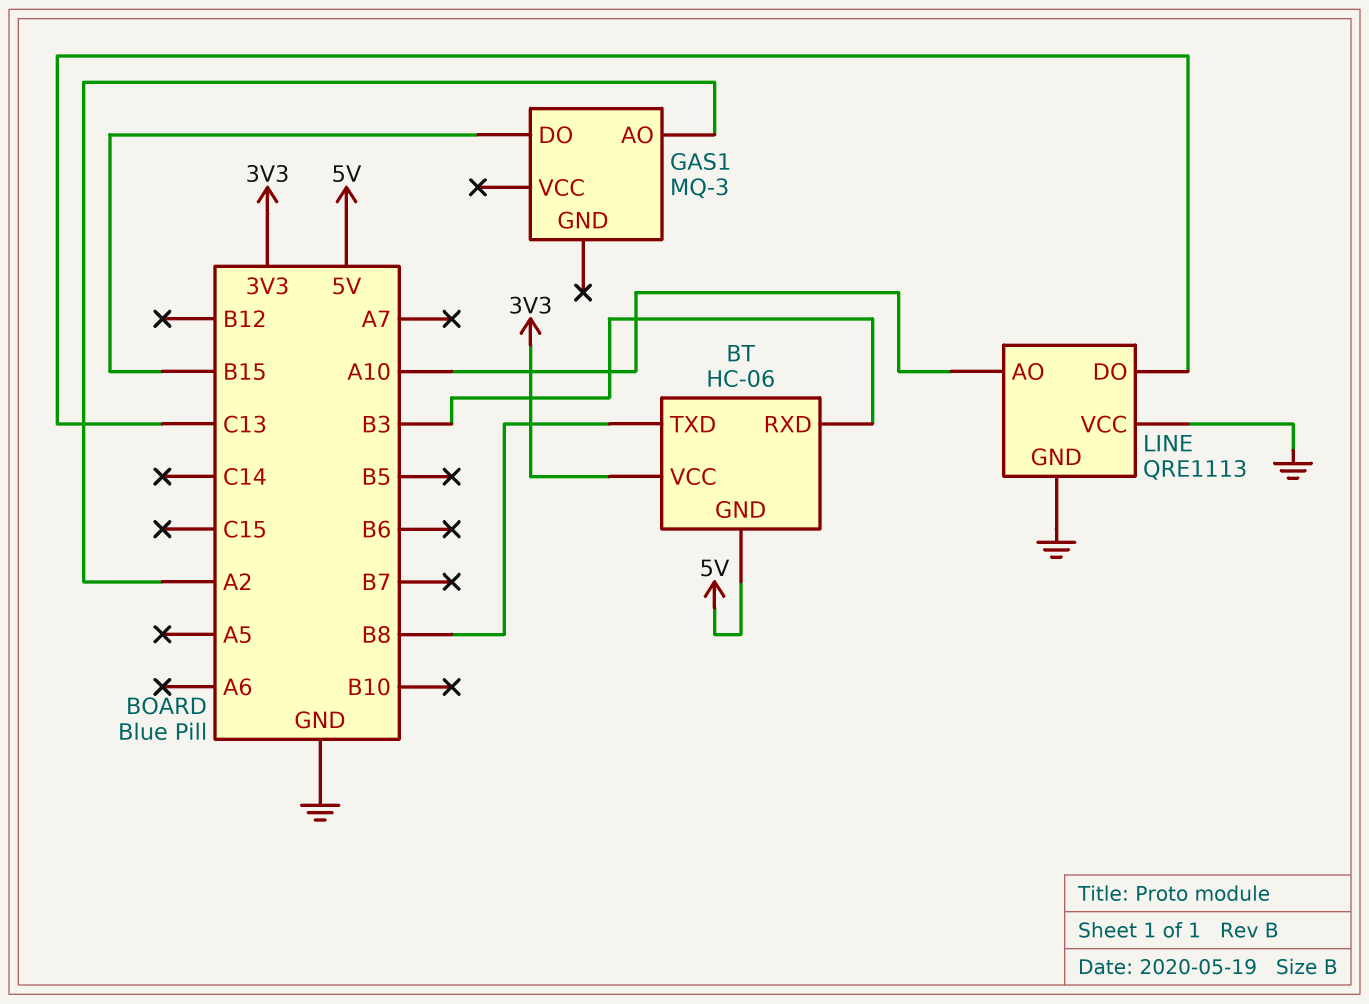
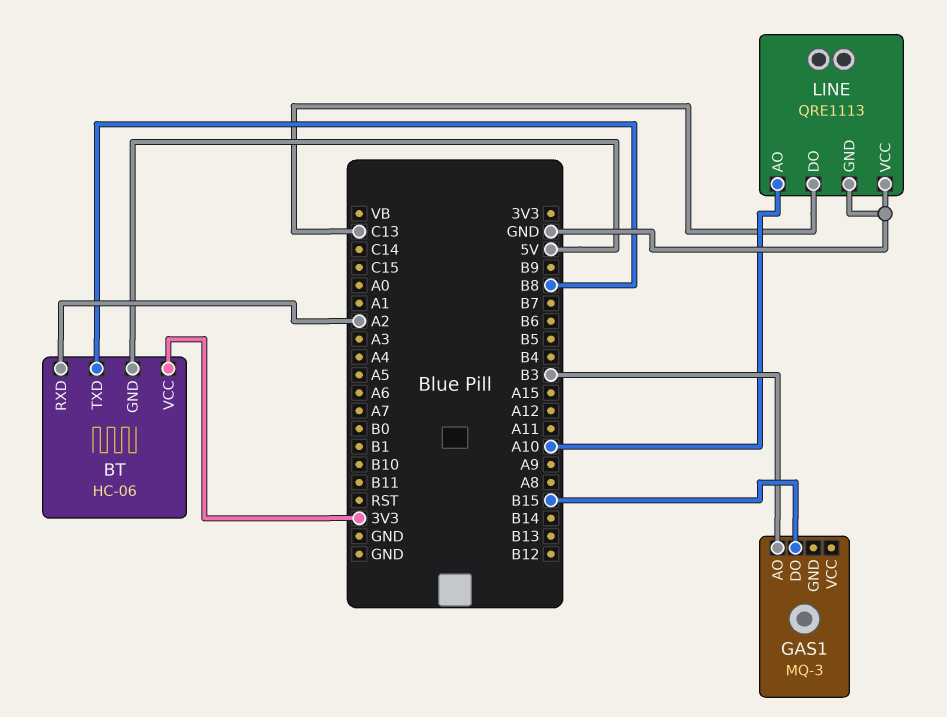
BT pin RXD: B3 -> A2
GAS1 pin AO: A2 -> B3

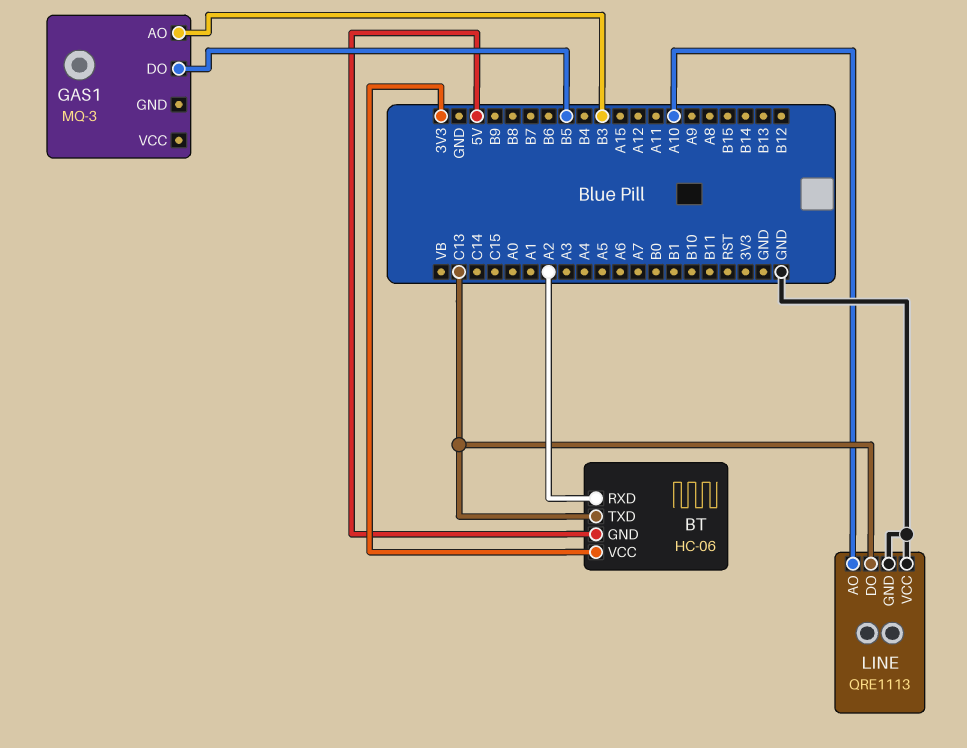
BT pin TXD: B8 -> C13
GAS1 pin DO: B15 -> B5

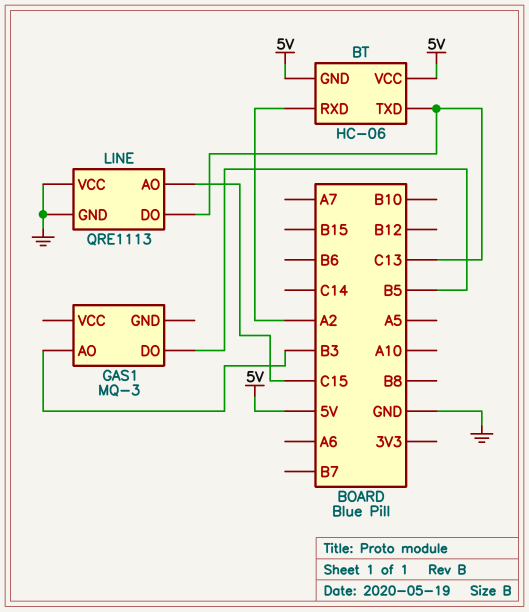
BT pin VCC: 3V3 -> 5V
LINE pin AO: A10 -> C15

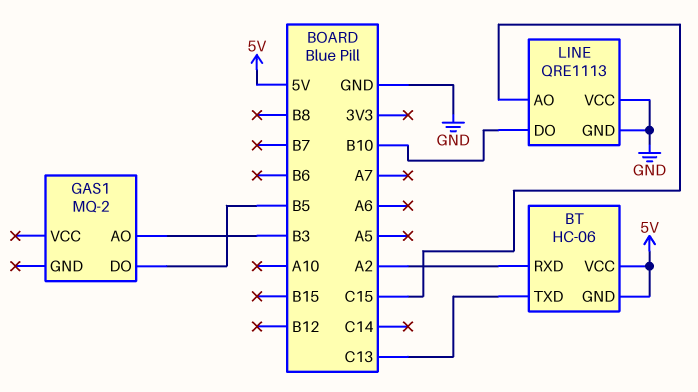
GAS1: MQ-3 -> MQ-2
LINE pin DO: C13 -> B10

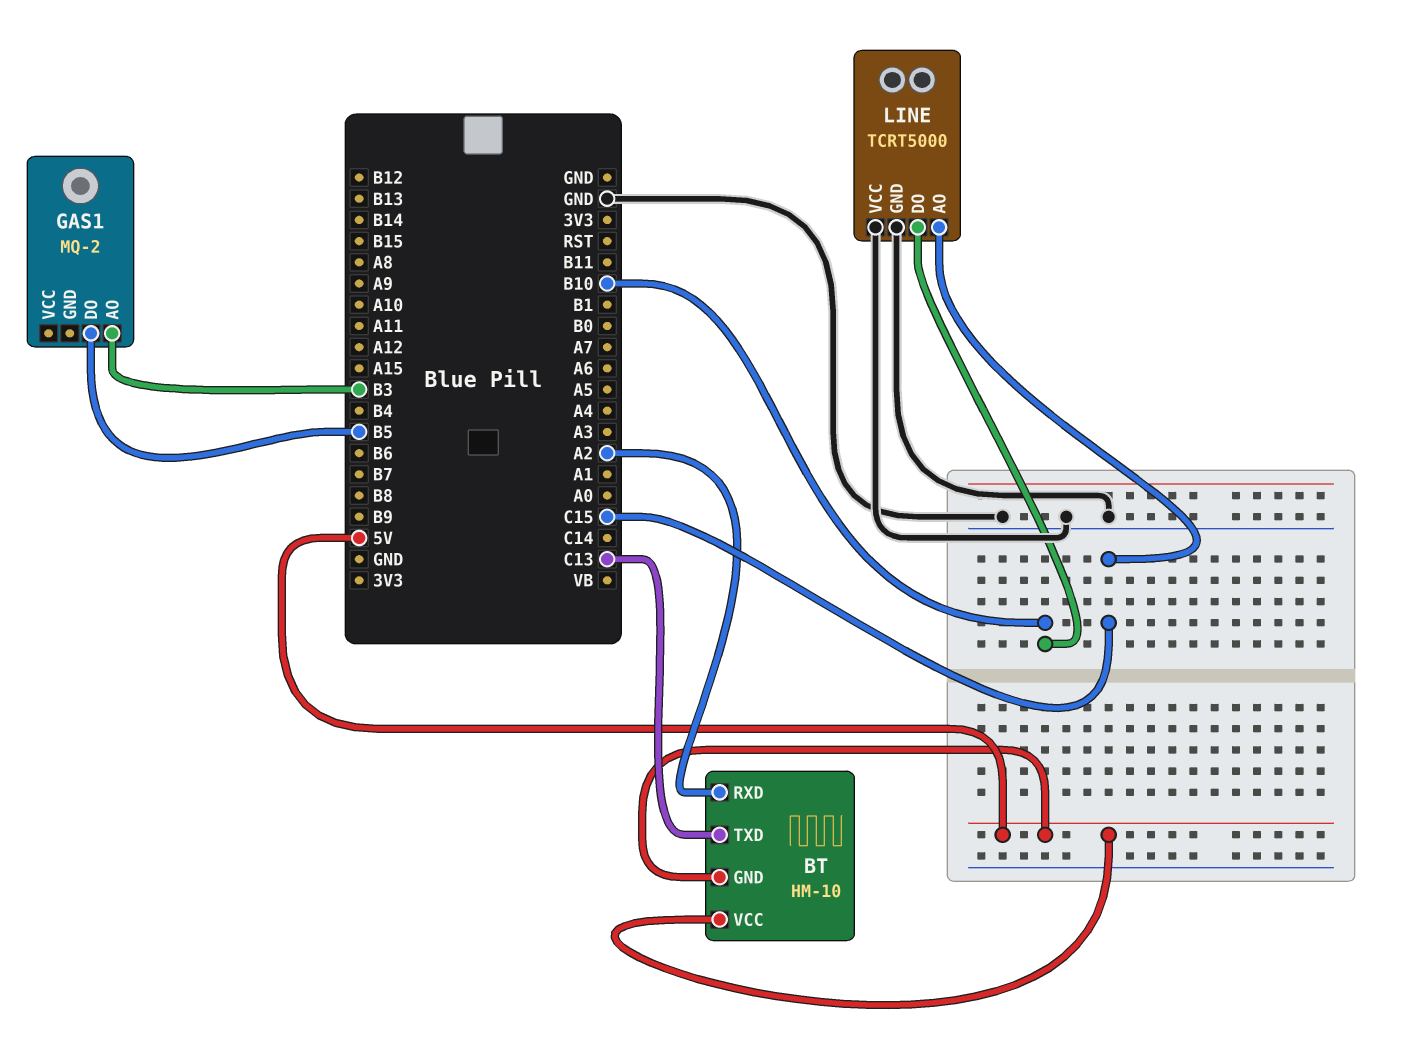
BT: HC-06 -> HM-10
LINE: QRE1113 -> TCRT5000

